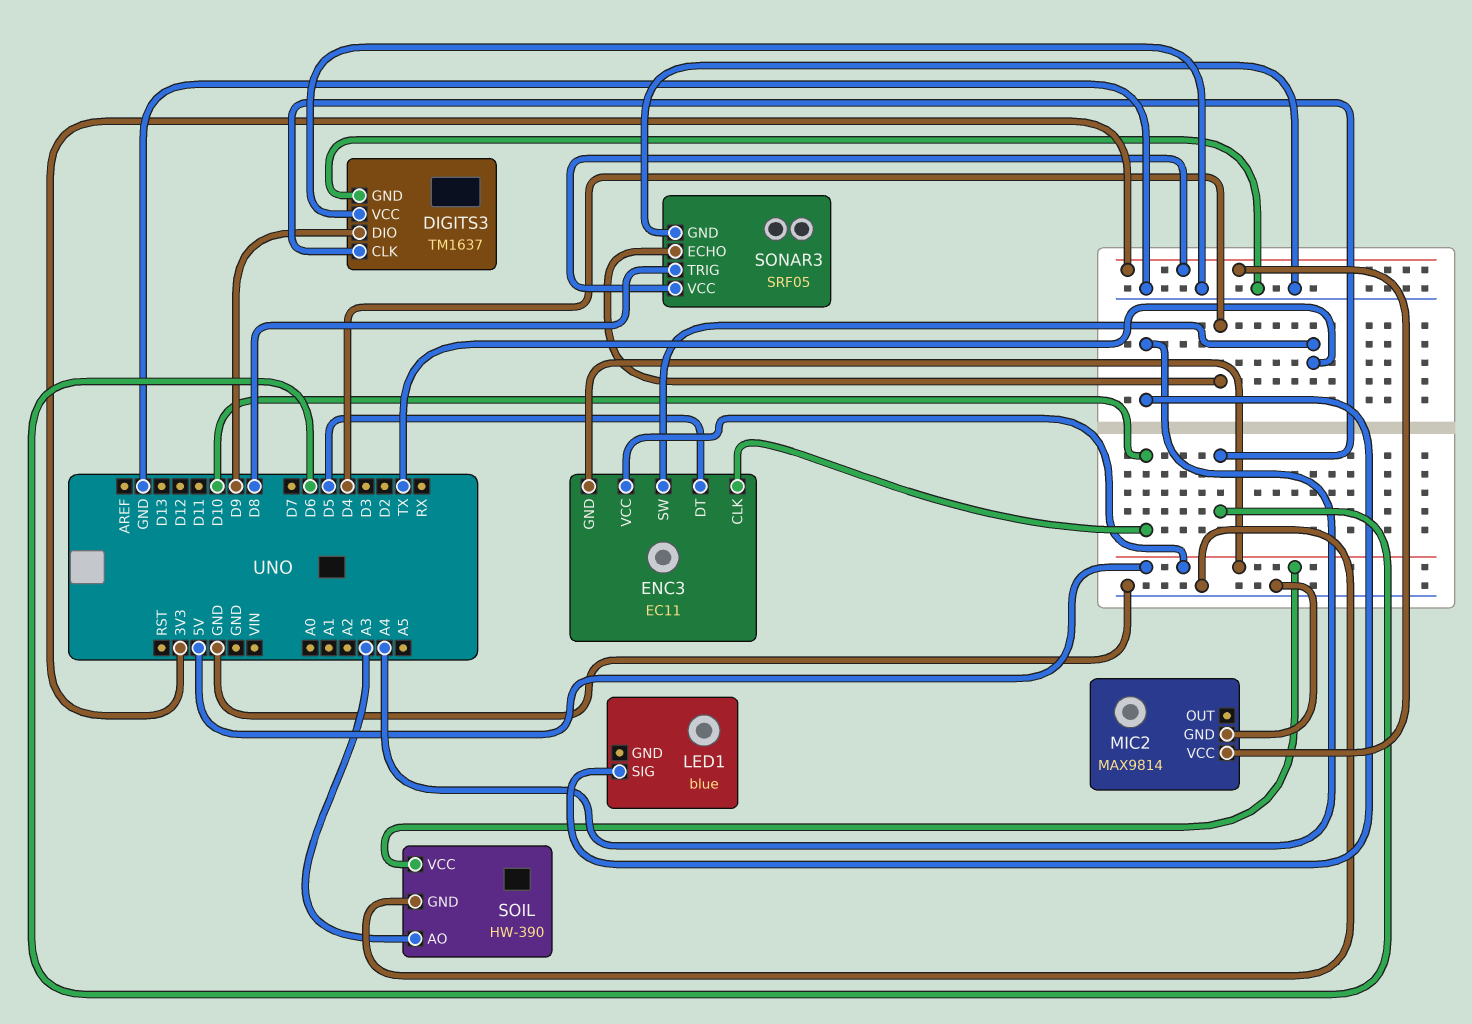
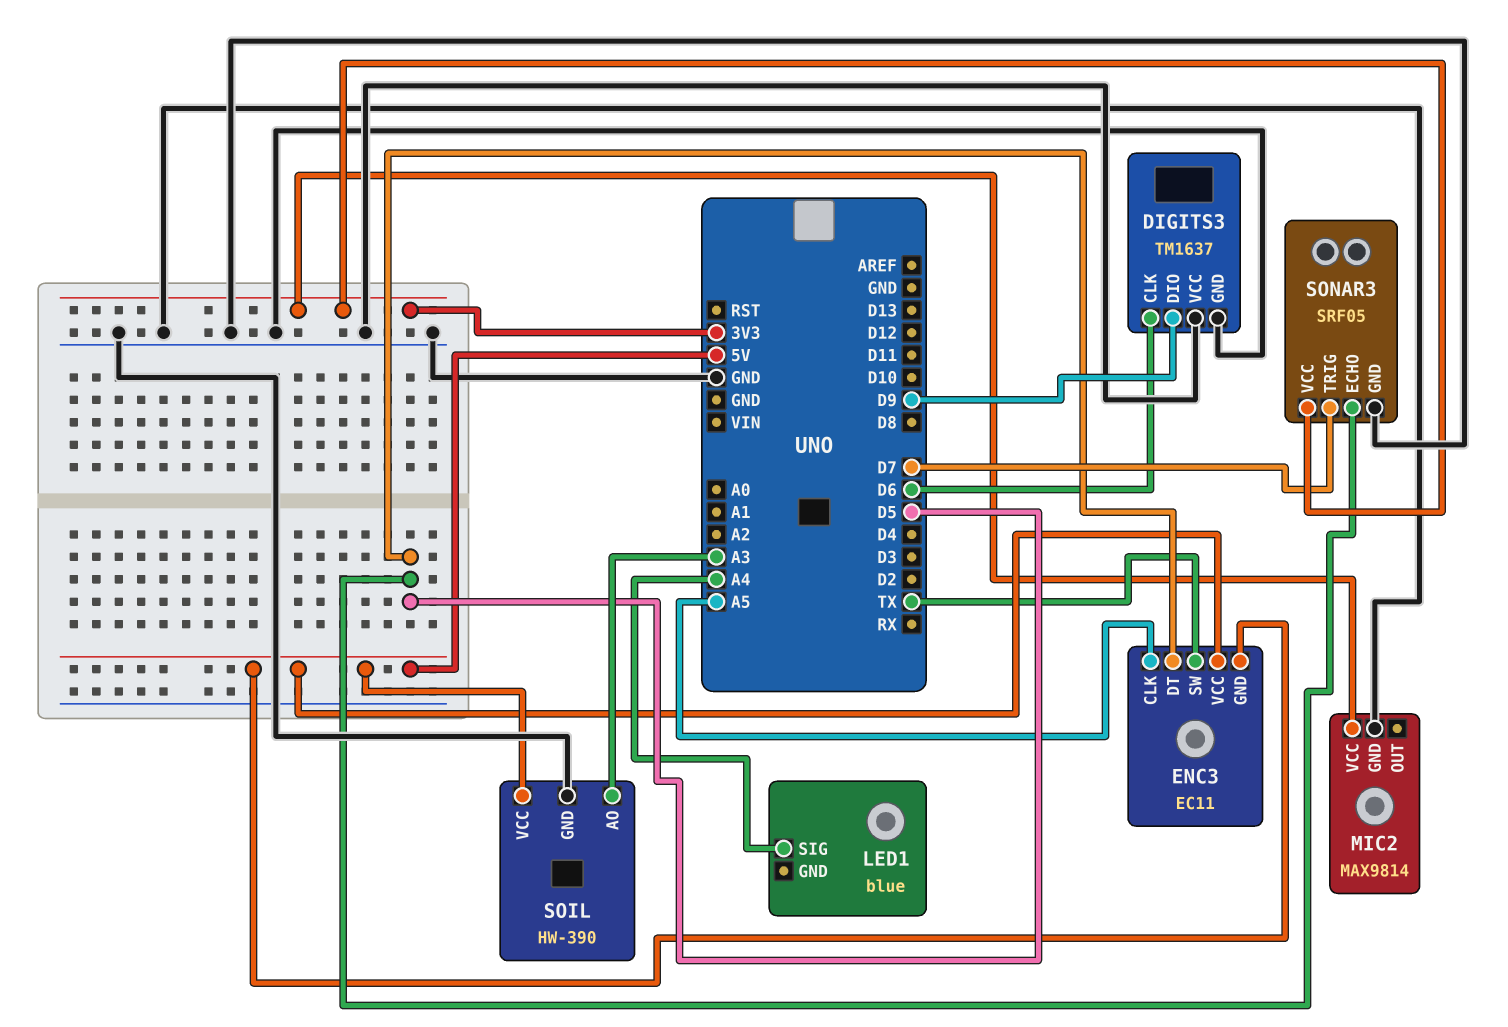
ENC3 pin CLK: D10 -> A5
SONAR3 pin ECHO: D4 -> D5
SONAR3 pin TRIG: D8 -> D7

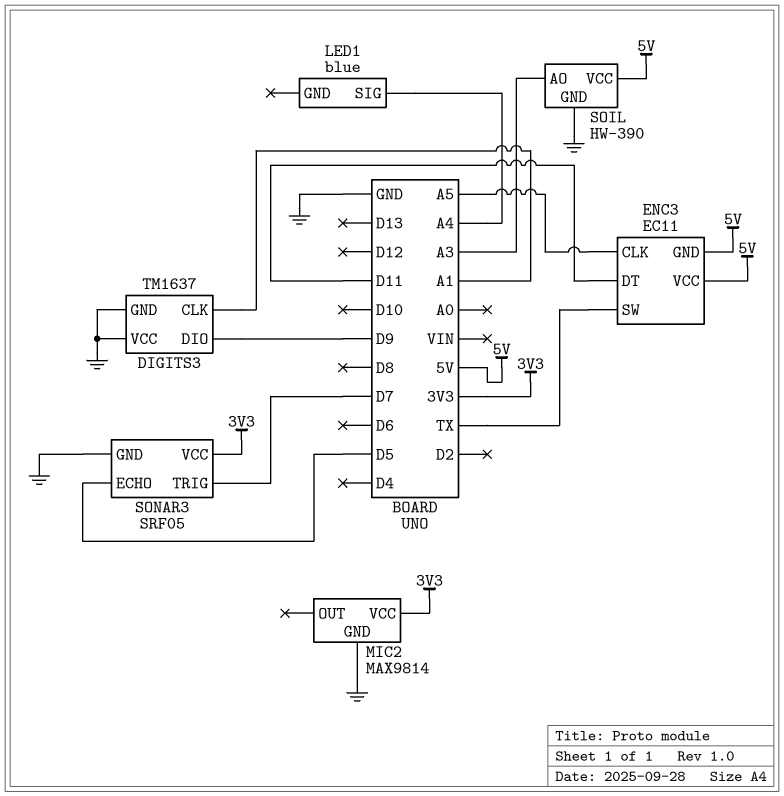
DIGITS3 pin CLK: D6 -> A1
ENC3 pin DT: D5 -> D11

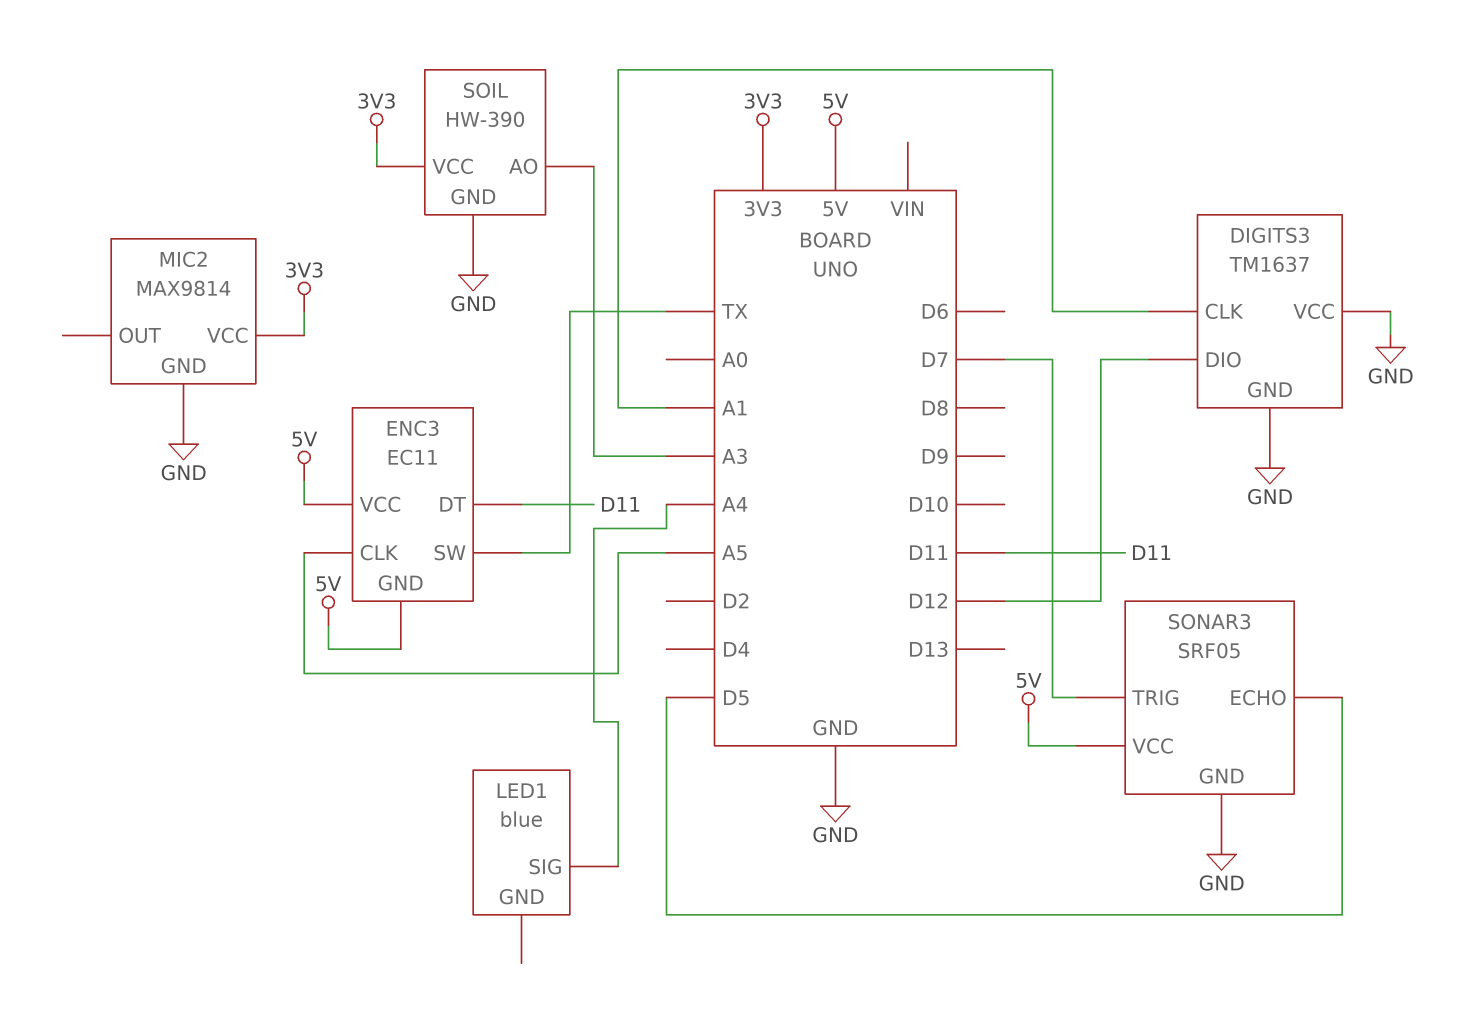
DIGITS3 pin DIO: D9 -> D12
SOIL pin VCC: 5V -> 3V3
SONAR3 pin VCC: 3V3 -> 5V

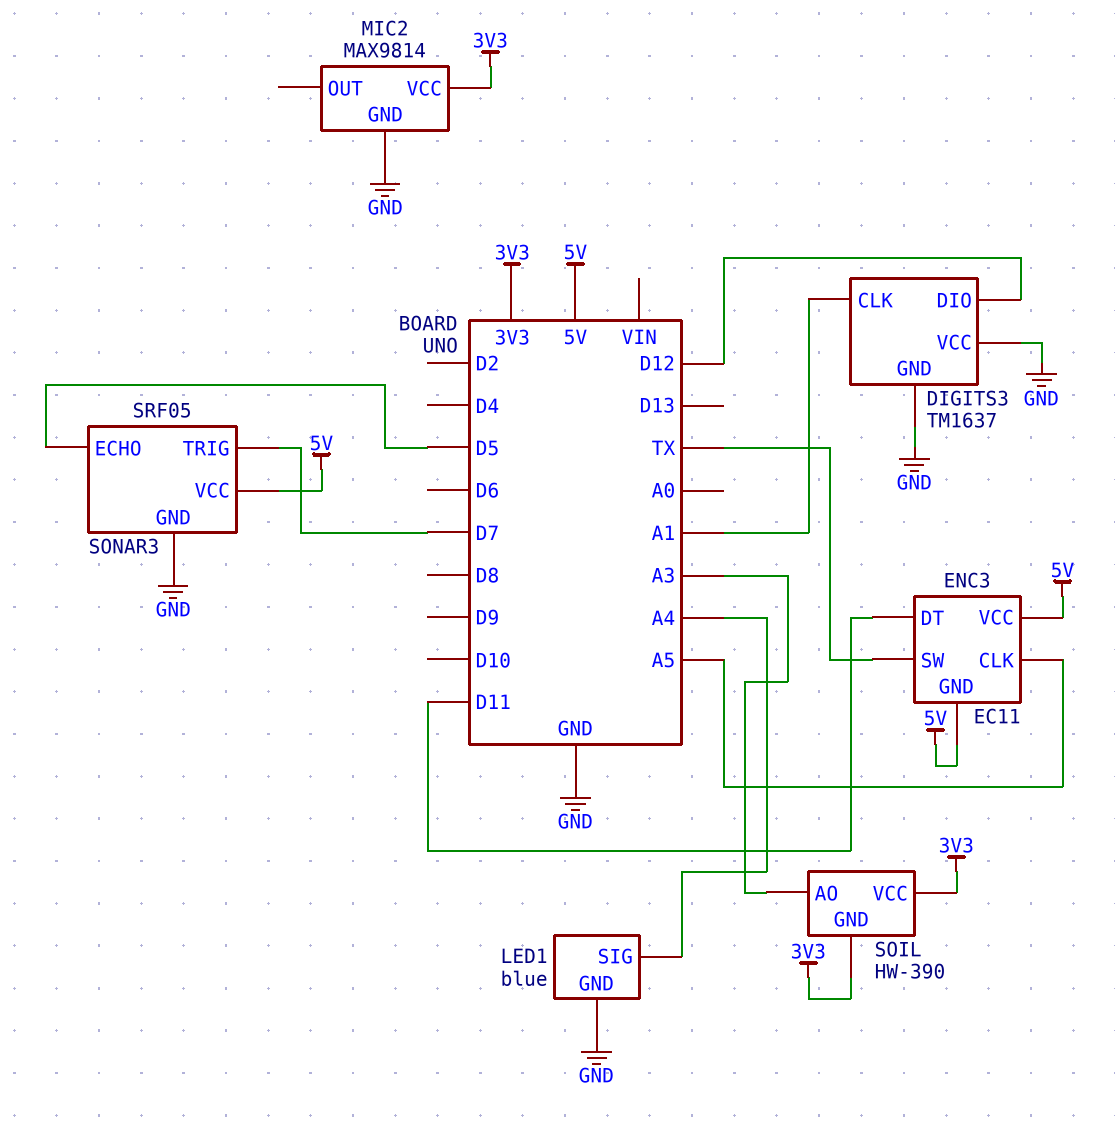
LED1 pin GND: none -> GND
SOIL pin GND: GND -> 3V3

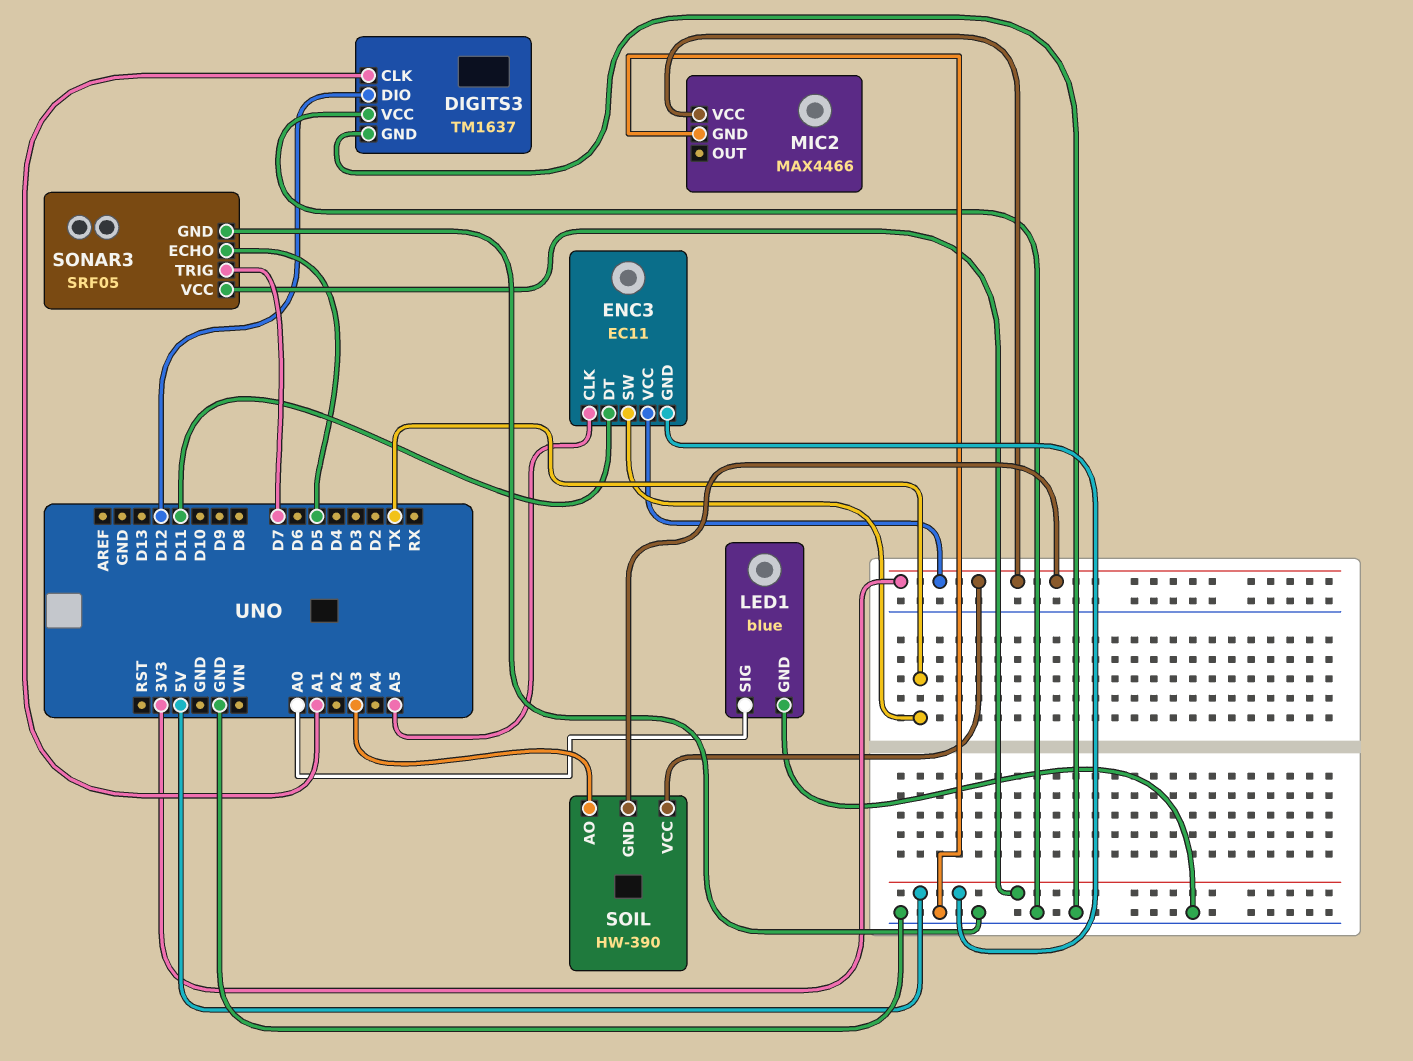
ENC3 pin VCC: 5V -> 3V3
LED1 pin SIG: A4 -> A0
MIC2: MAX9814 -> MAX4466

